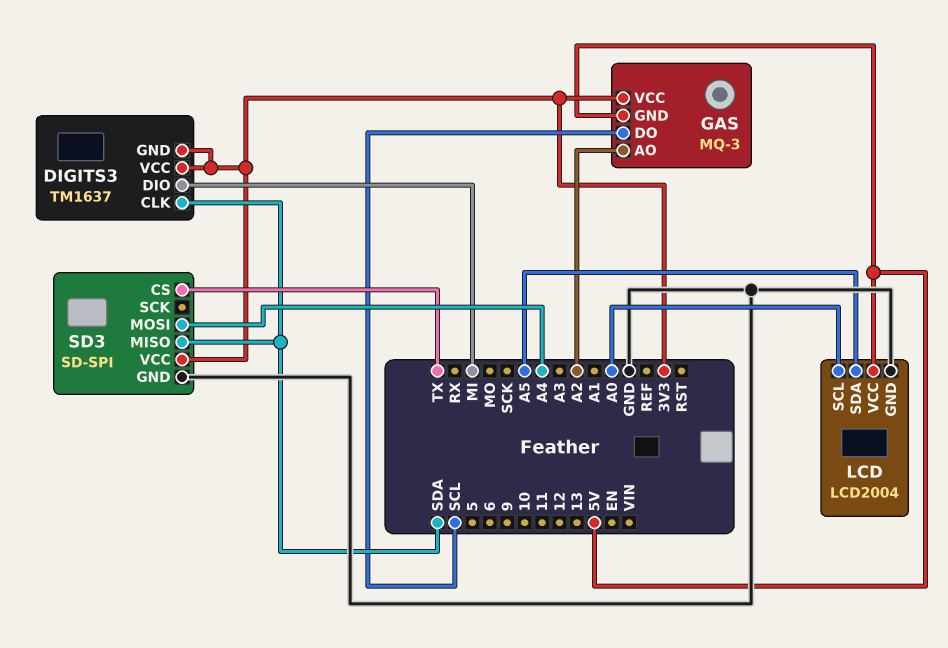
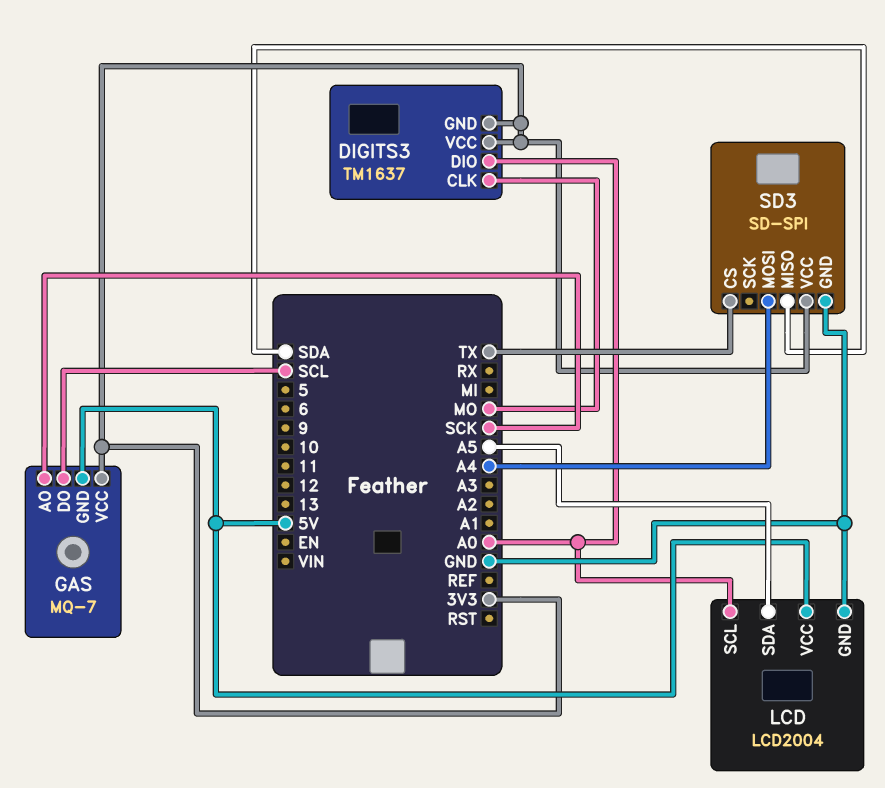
DIGITS3 pin CLK: SDA -> MO
DIGITS3 pin DIO: MI -> A0
GAS: MQ-3 -> MQ-7
GAS pin AO: A2 -> SCK

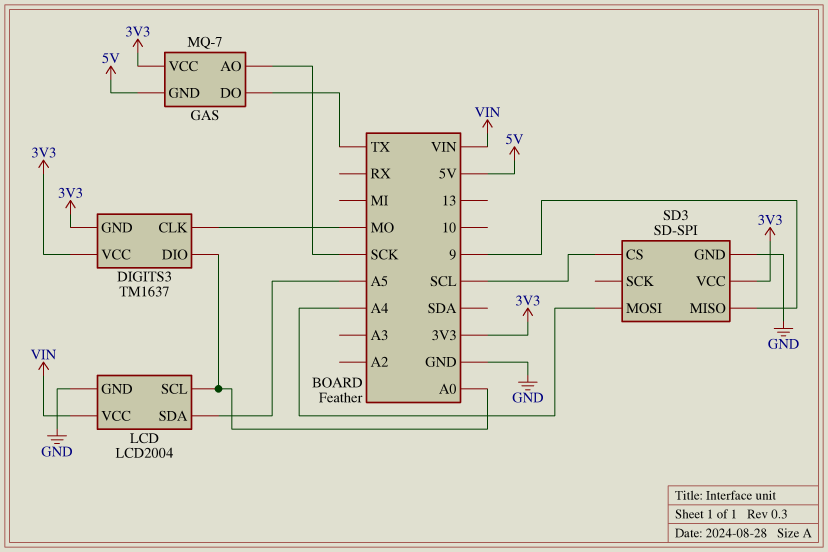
GAS pin DO: SCL -> TX
LCD pin VCC: 5V -> VIN
SD3 pin CS: TX -> SCL
SD3 pin MISO: SDA -> 9

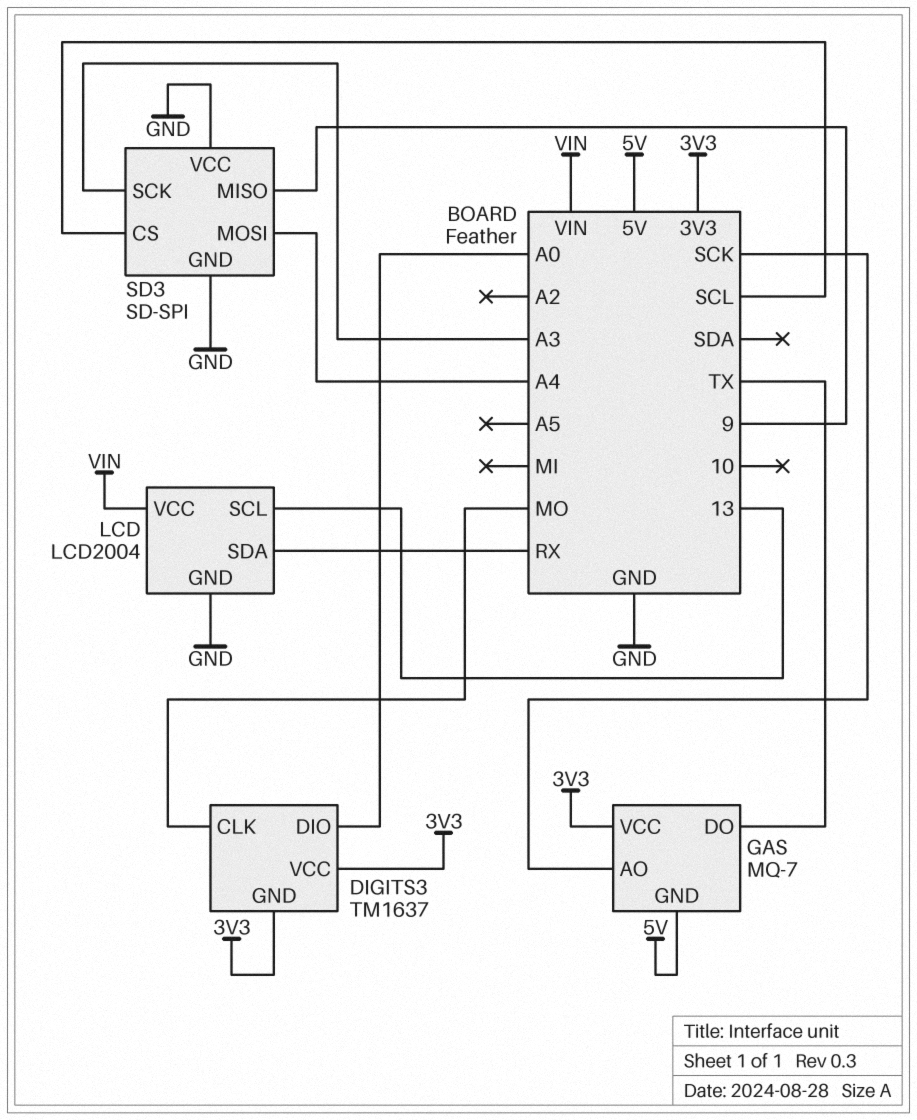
LCD pin SCL: A0 -> 13
LCD pin SDA: A5 -> RX
SD3 pin SCK: none -> A3
SD3 pin VCC: 3V3 -> GND

